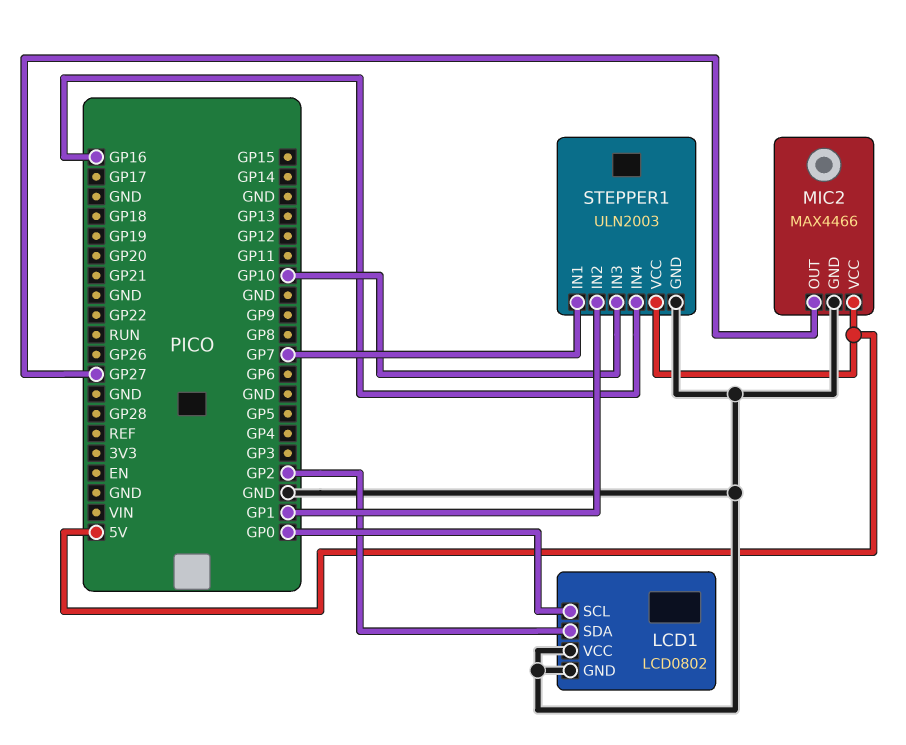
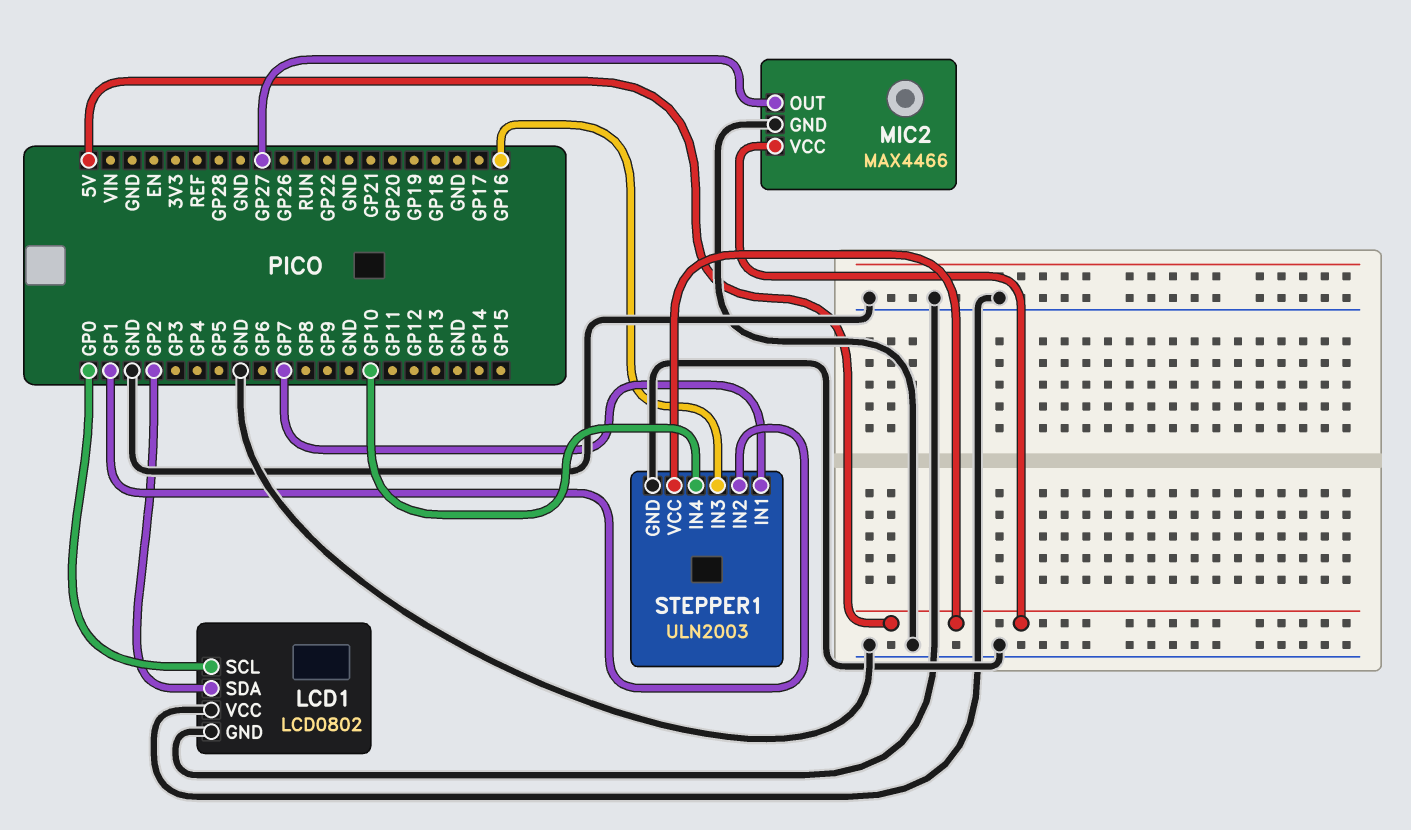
STEPPER1 pin IN3: GP10 -> GP16
STEPPER1 pin IN4: GP16 -> GP10

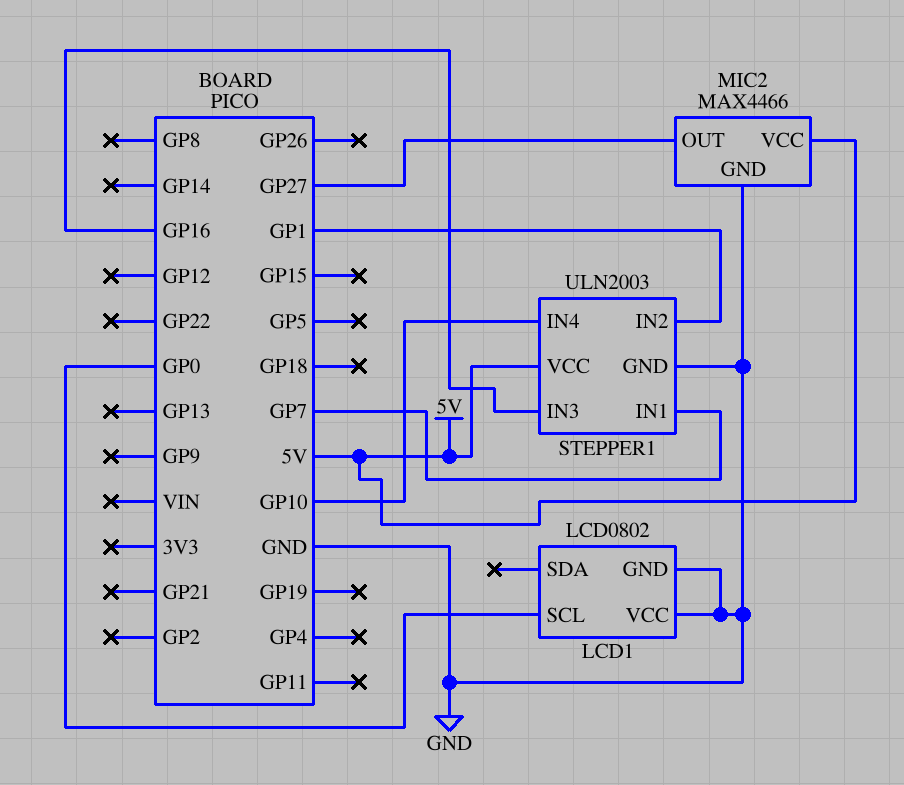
LCD1 pin SDA: GP2 -> none

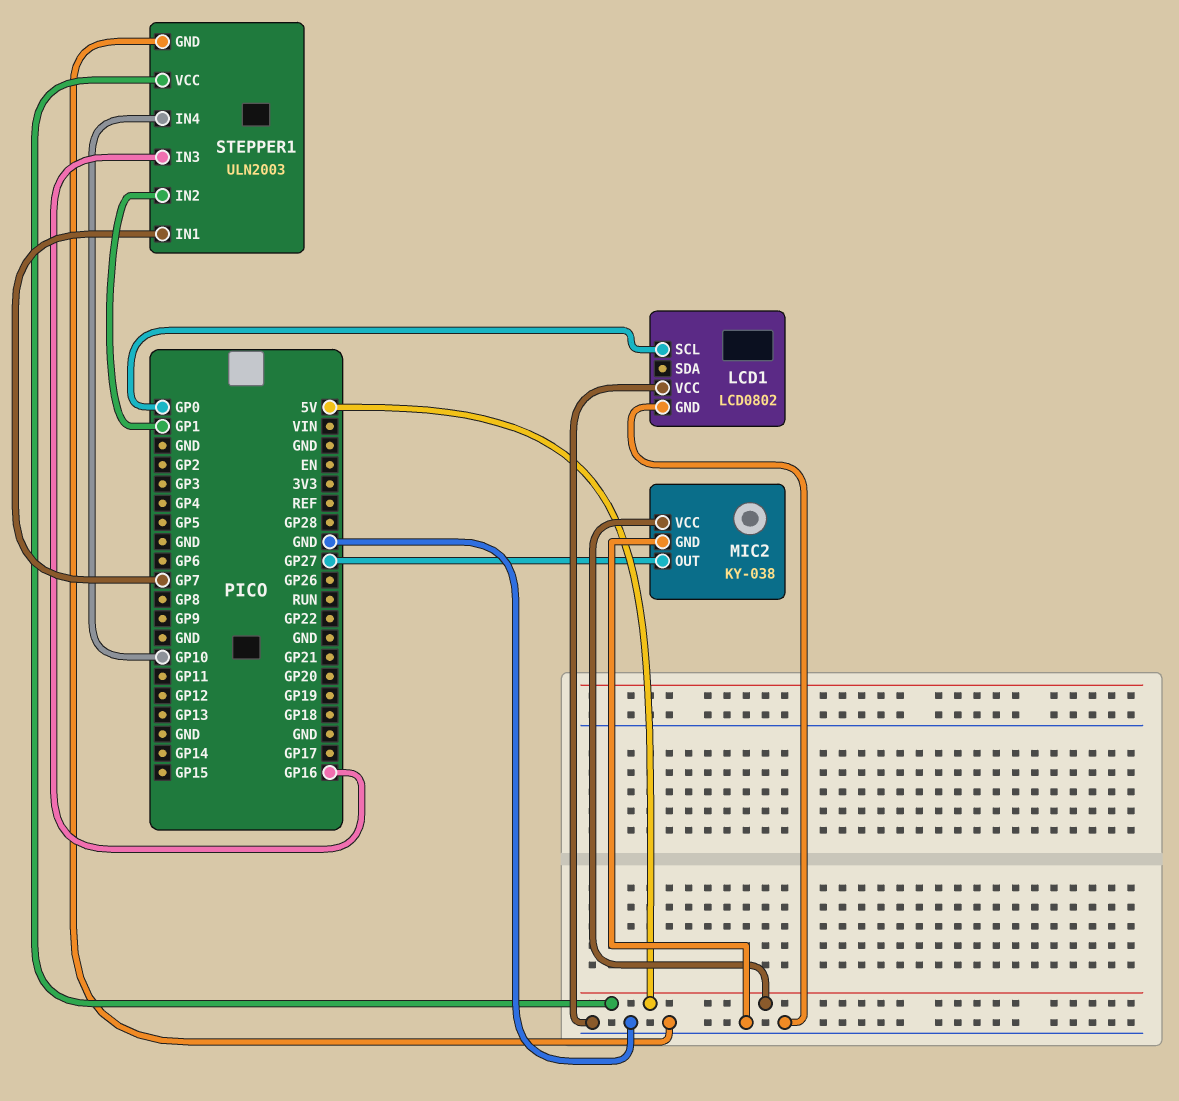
MIC2: MAX4466 -> KY-038

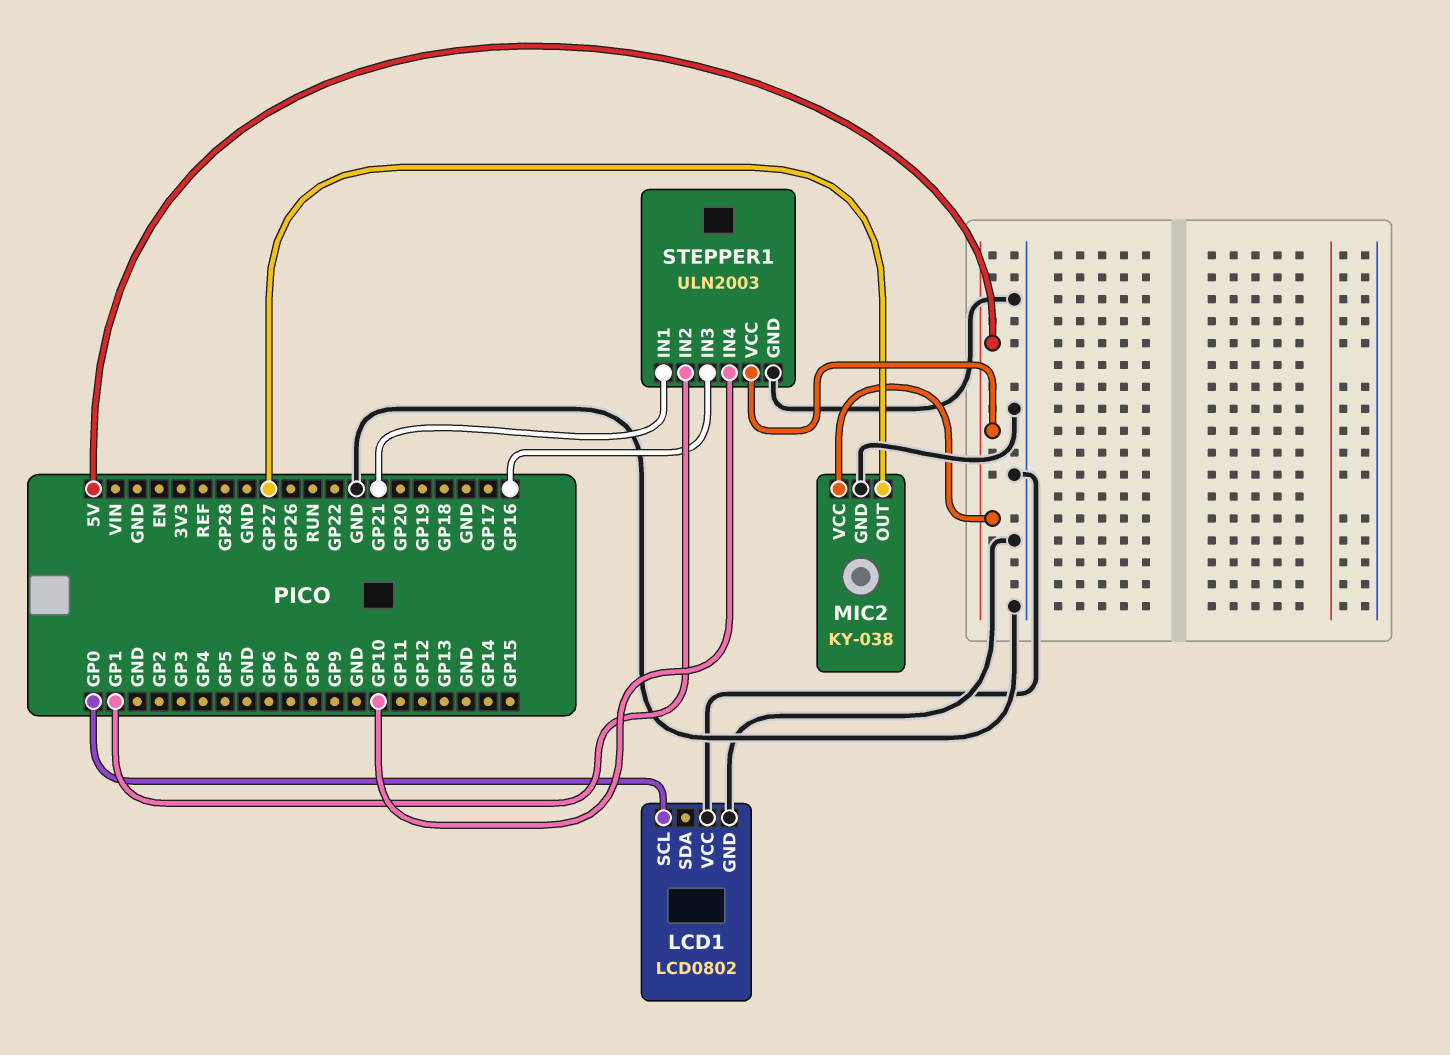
STEPPER1 pin IN1: GP7 -> GP21

